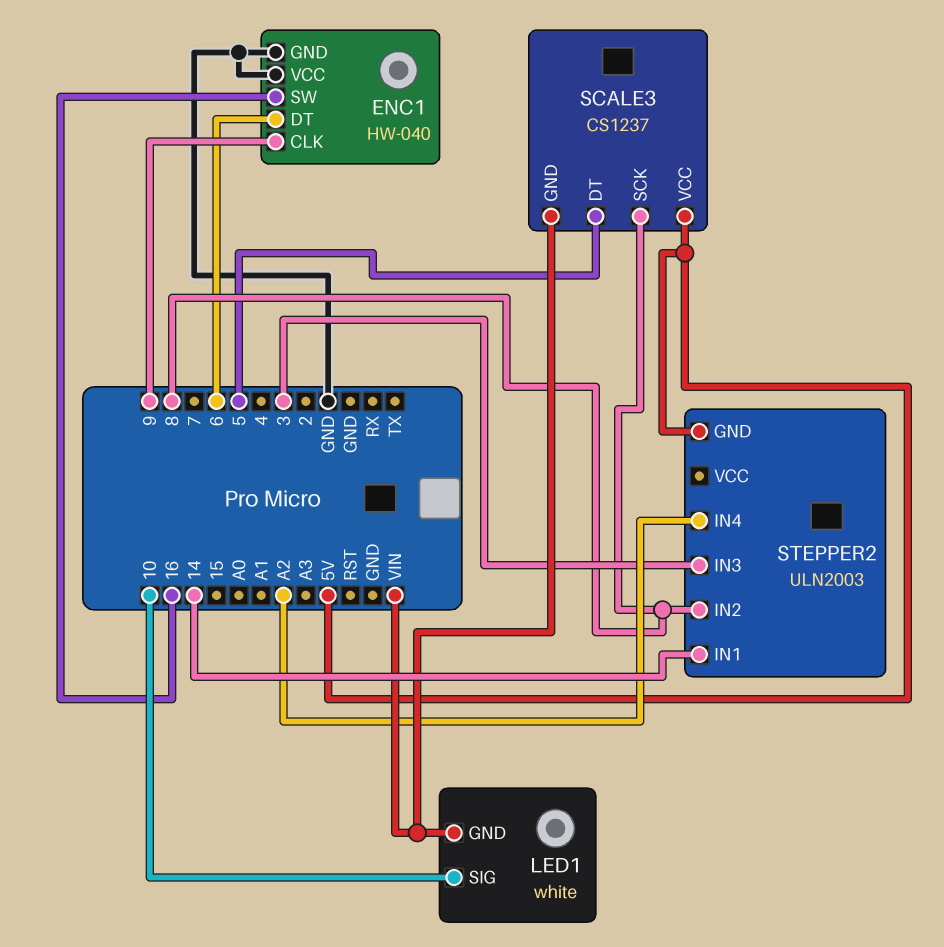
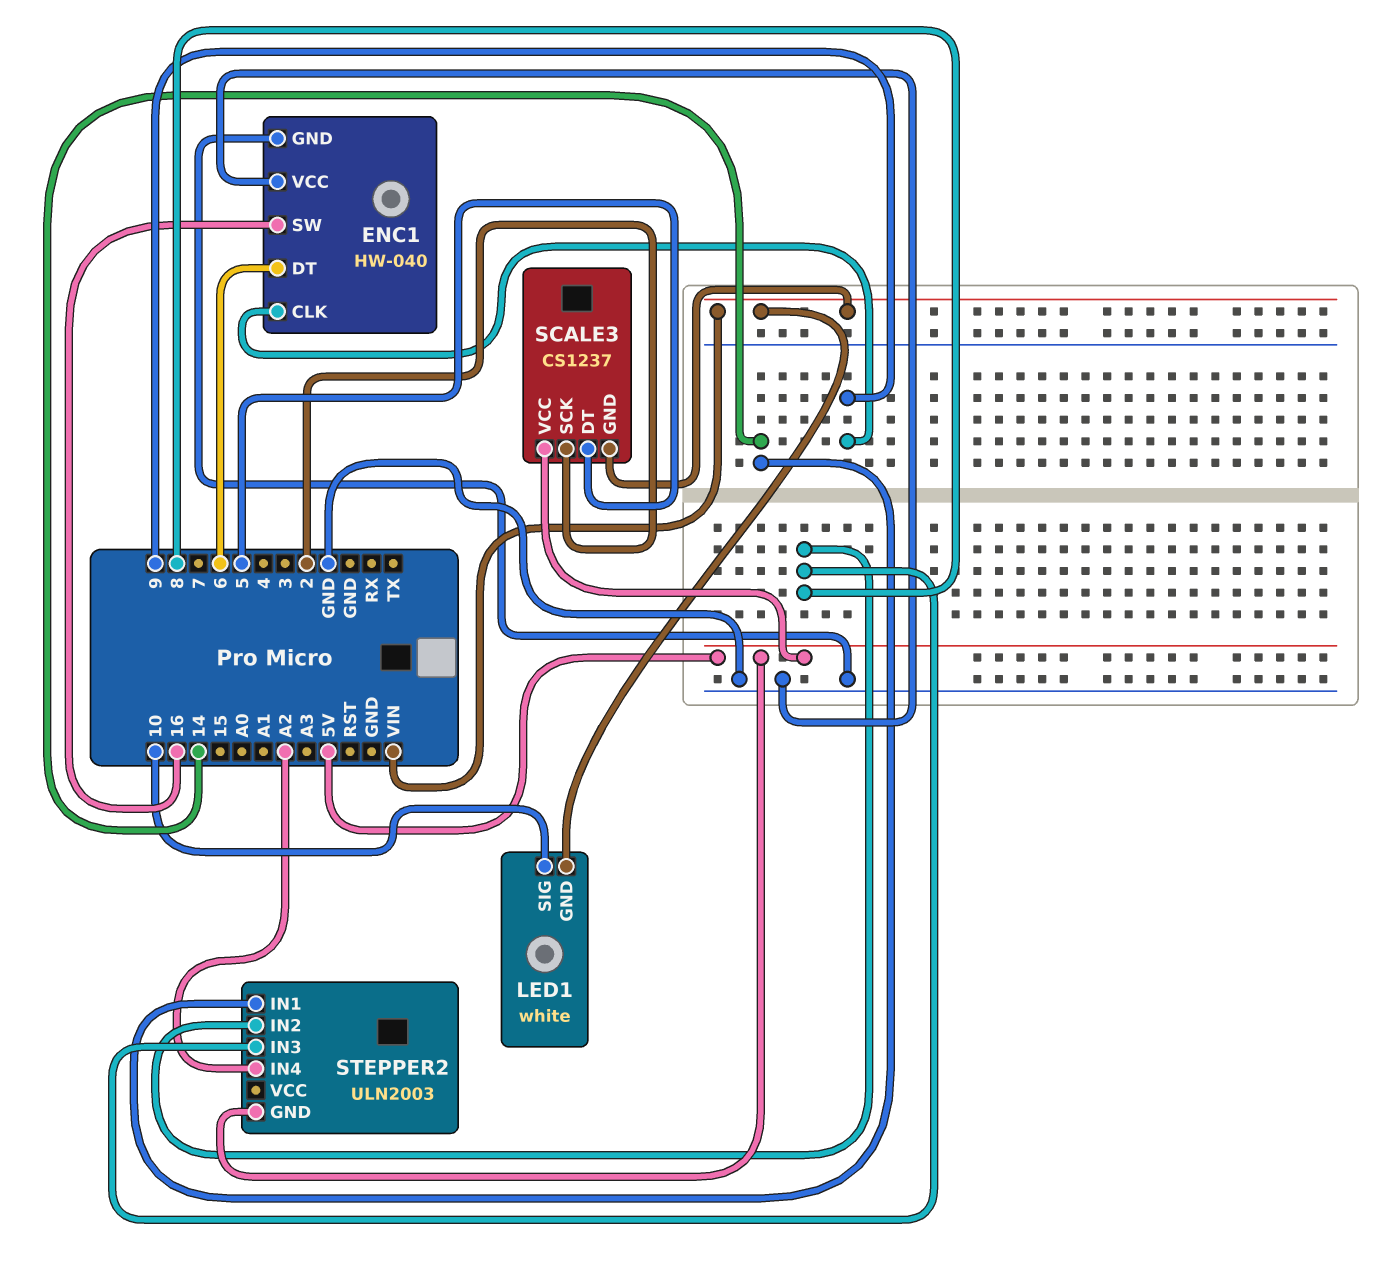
SCALE3 pin SCK: 8 -> 2
STEPPER2 pin IN3: 3 -> 8

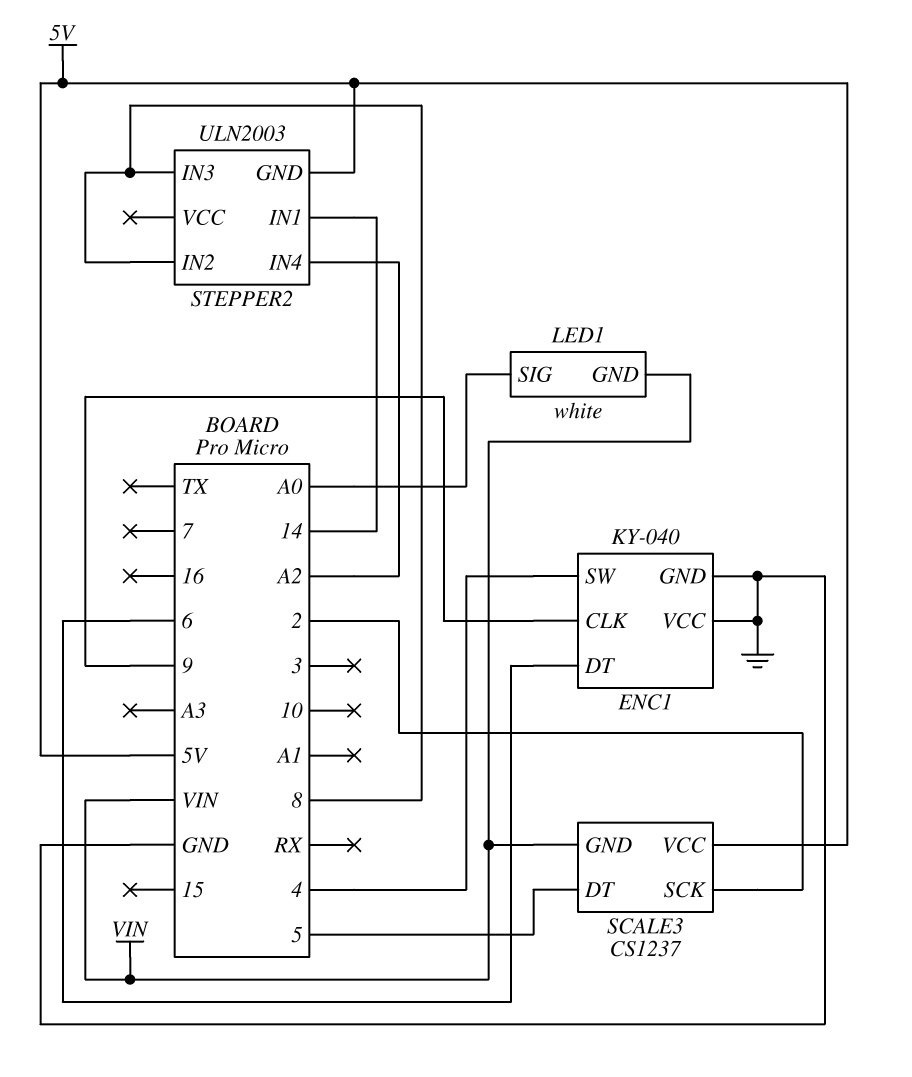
ENC1: HW-040 -> KY-040
ENC1 pin SW: 16 -> 4
LED1 pin SIG: 10 -> A0

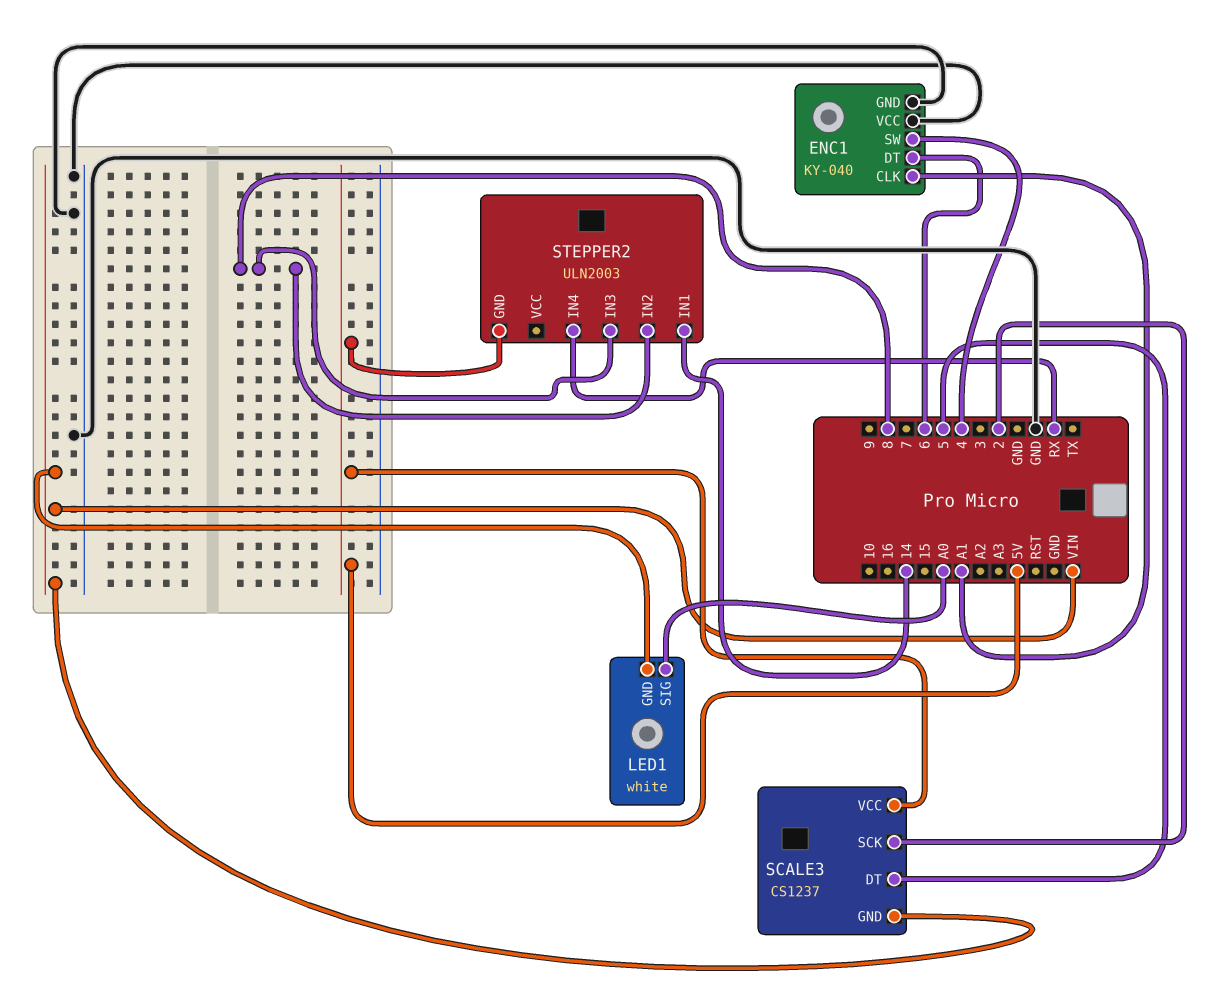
ENC1 pin CLK: 9 -> A1
STEPPER2 pin IN4: A2 -> RX

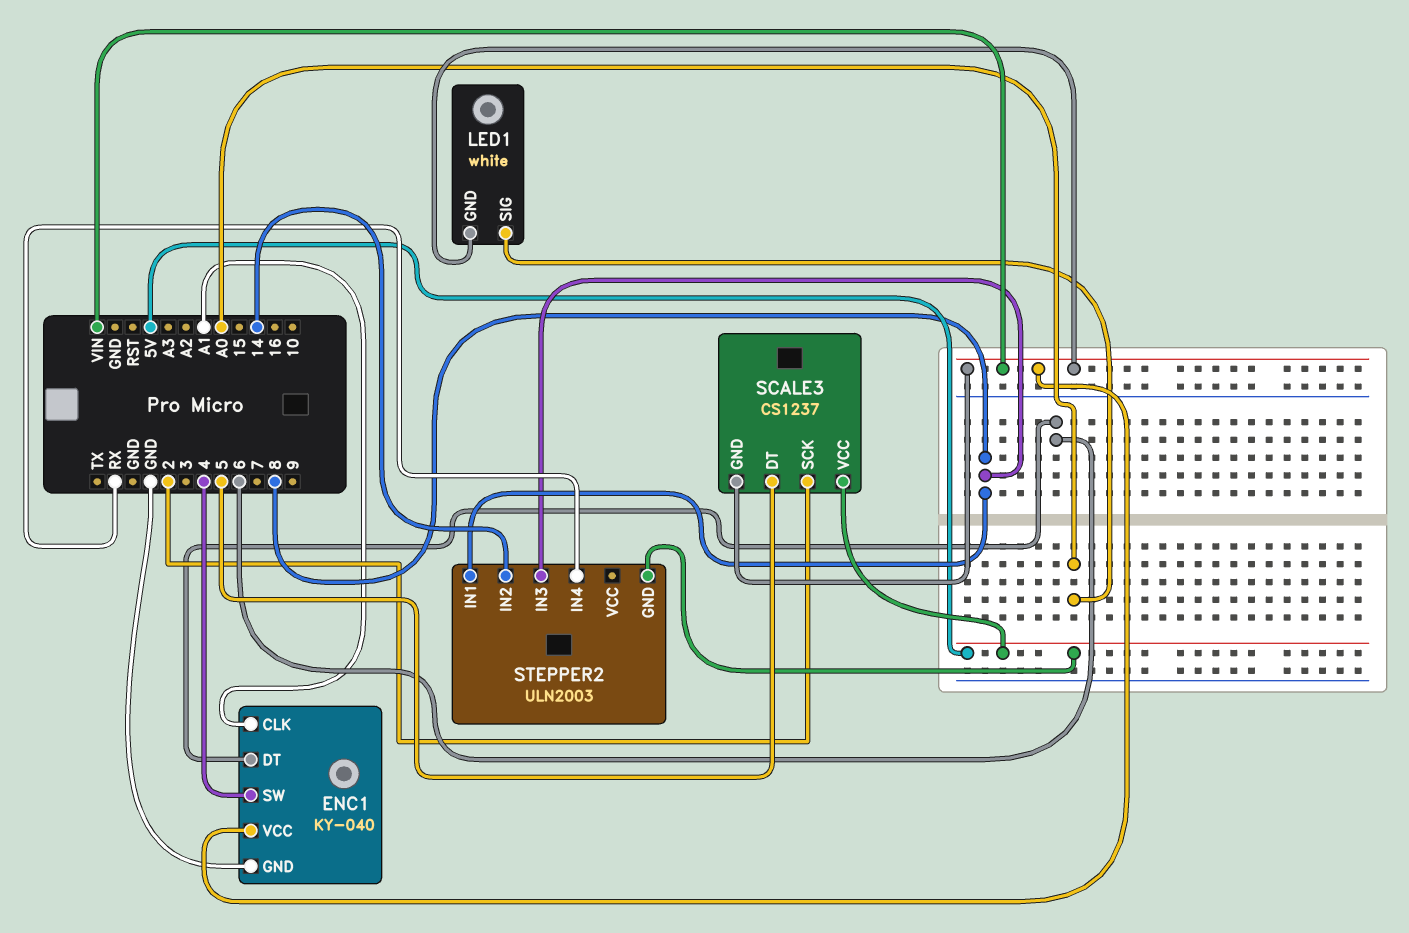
ENC1 pin VCC: GND -> VIN
STEPPER2 pin IN1: 14 -> 8
STEPPER2 pin IN2: 8 -> 14

